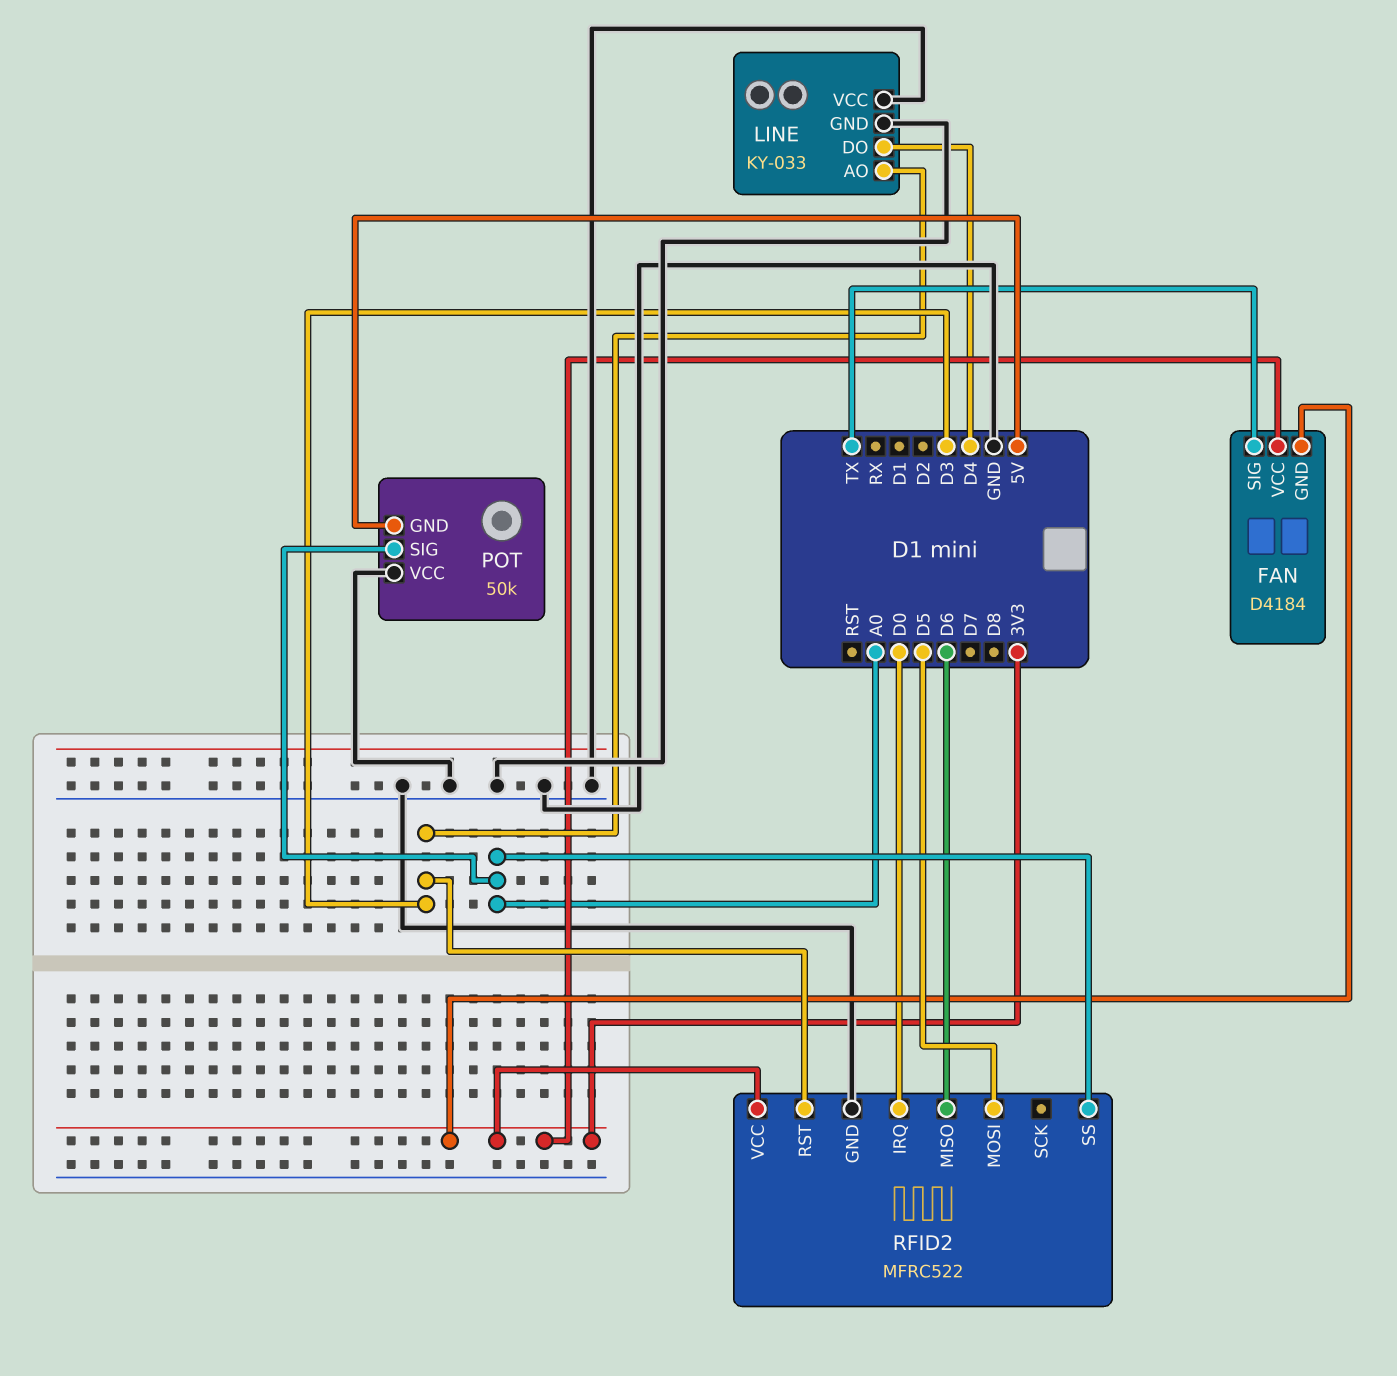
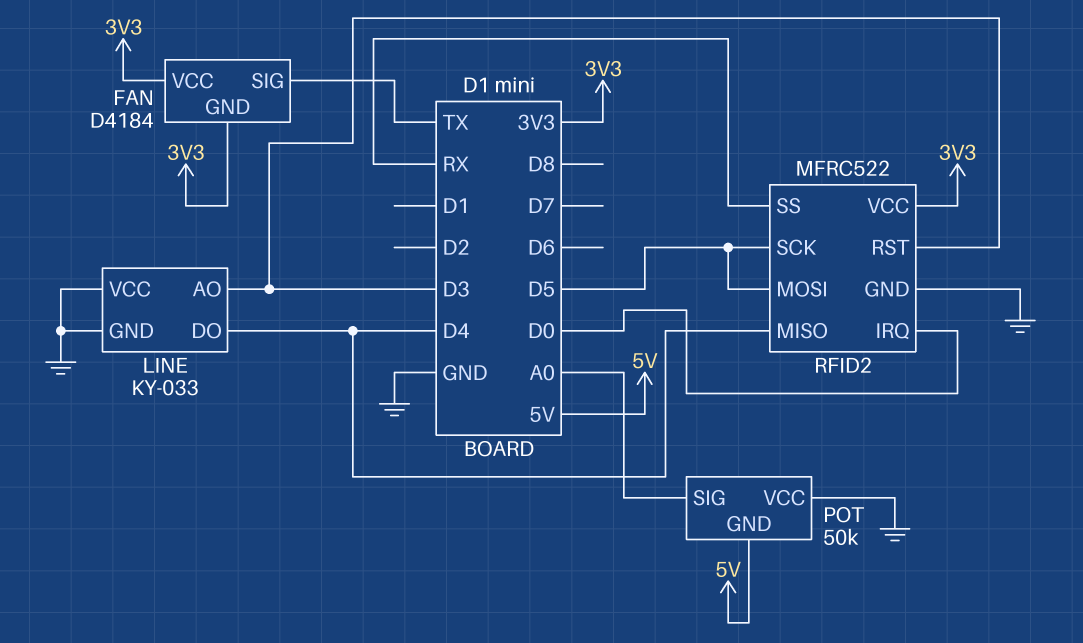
RFID2 pin MISO: D6 -> D4
RFID2 pin SCK: none -> D5
RFID2 pin SS: A0 -> RX

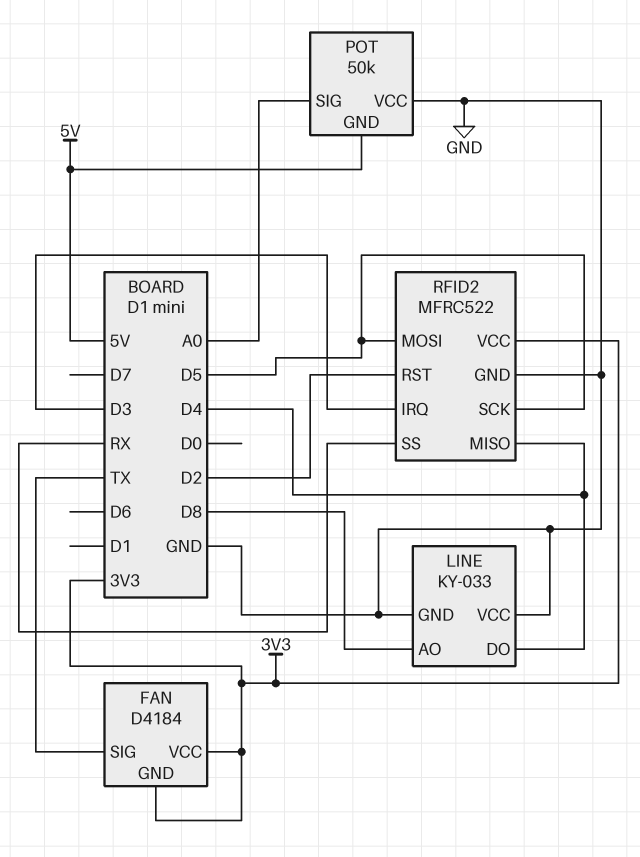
LINE pin AO: D3 -> D8
RFID2 pin IRQ: D0 -> D3
RFID2 pin RST: D3 -> D2

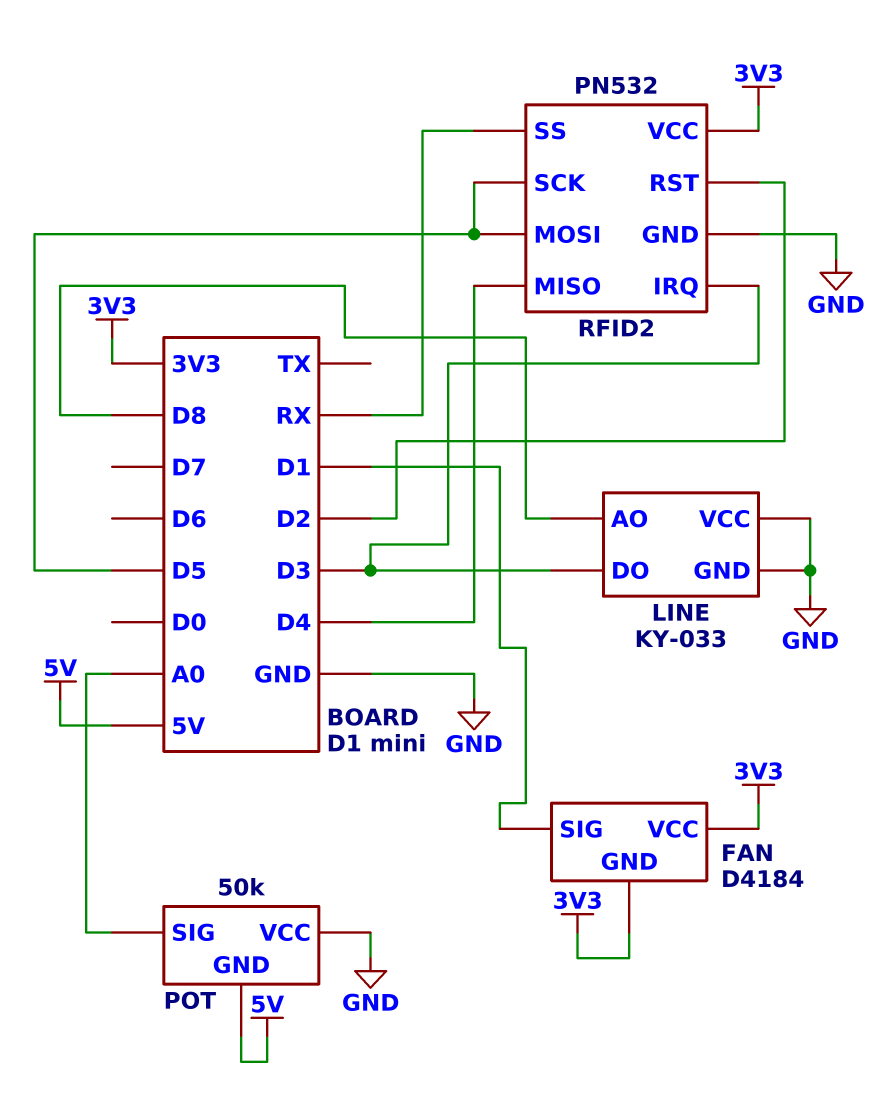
FAN pin SIG: TX -> D1
LINE pin DO: D4 -> D3
RFID2: MFRC522 -> PN532

